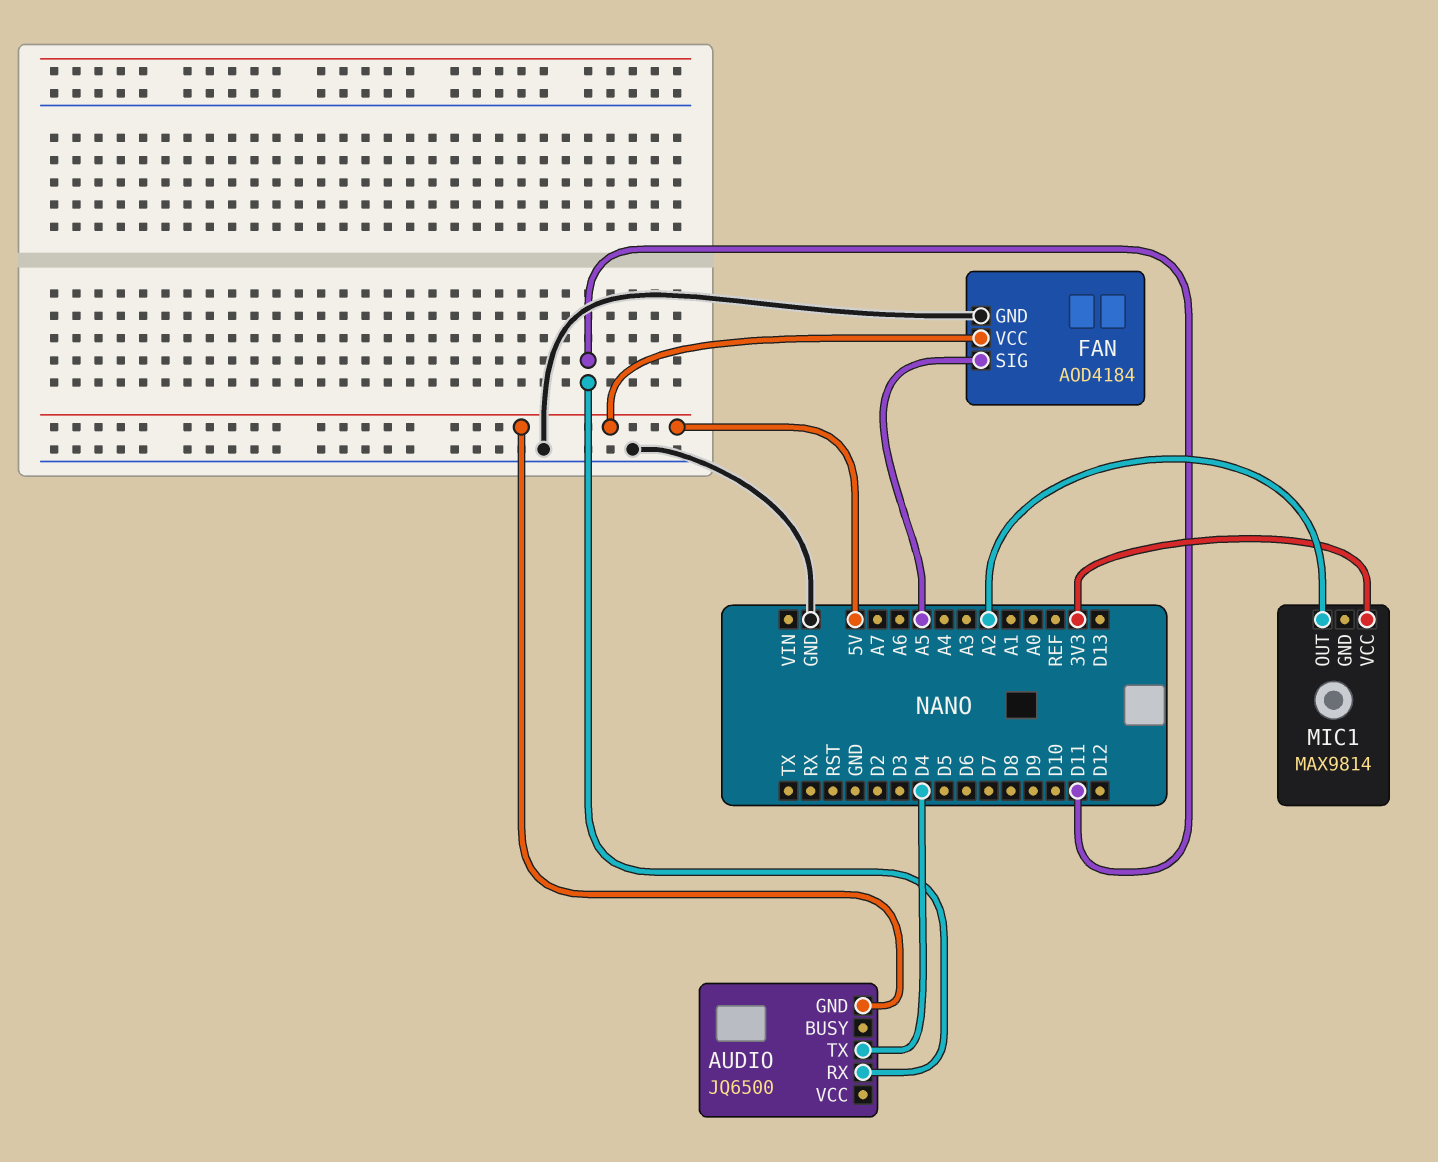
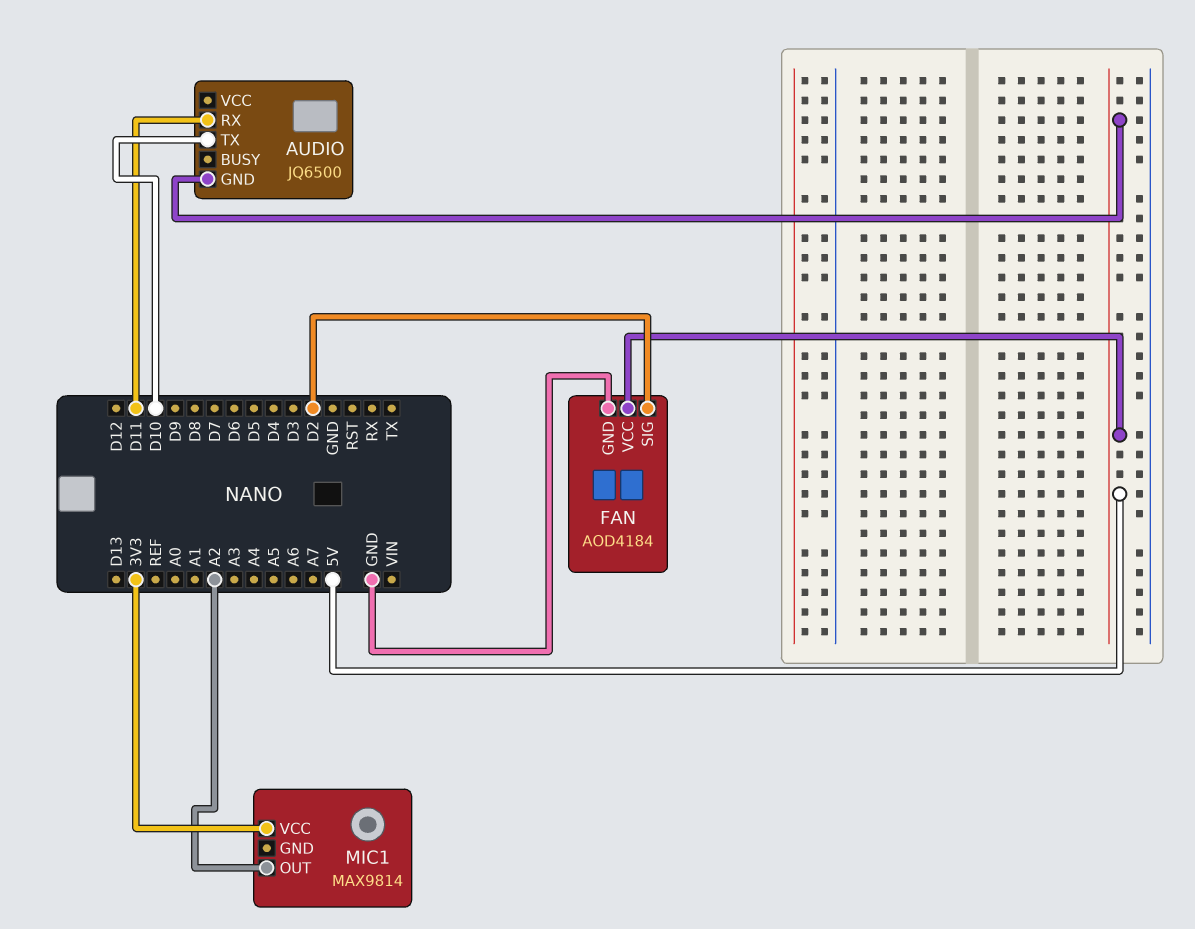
AUDIO pin TX: D4 -> D10
FAN pin SIG: A5 -> D2

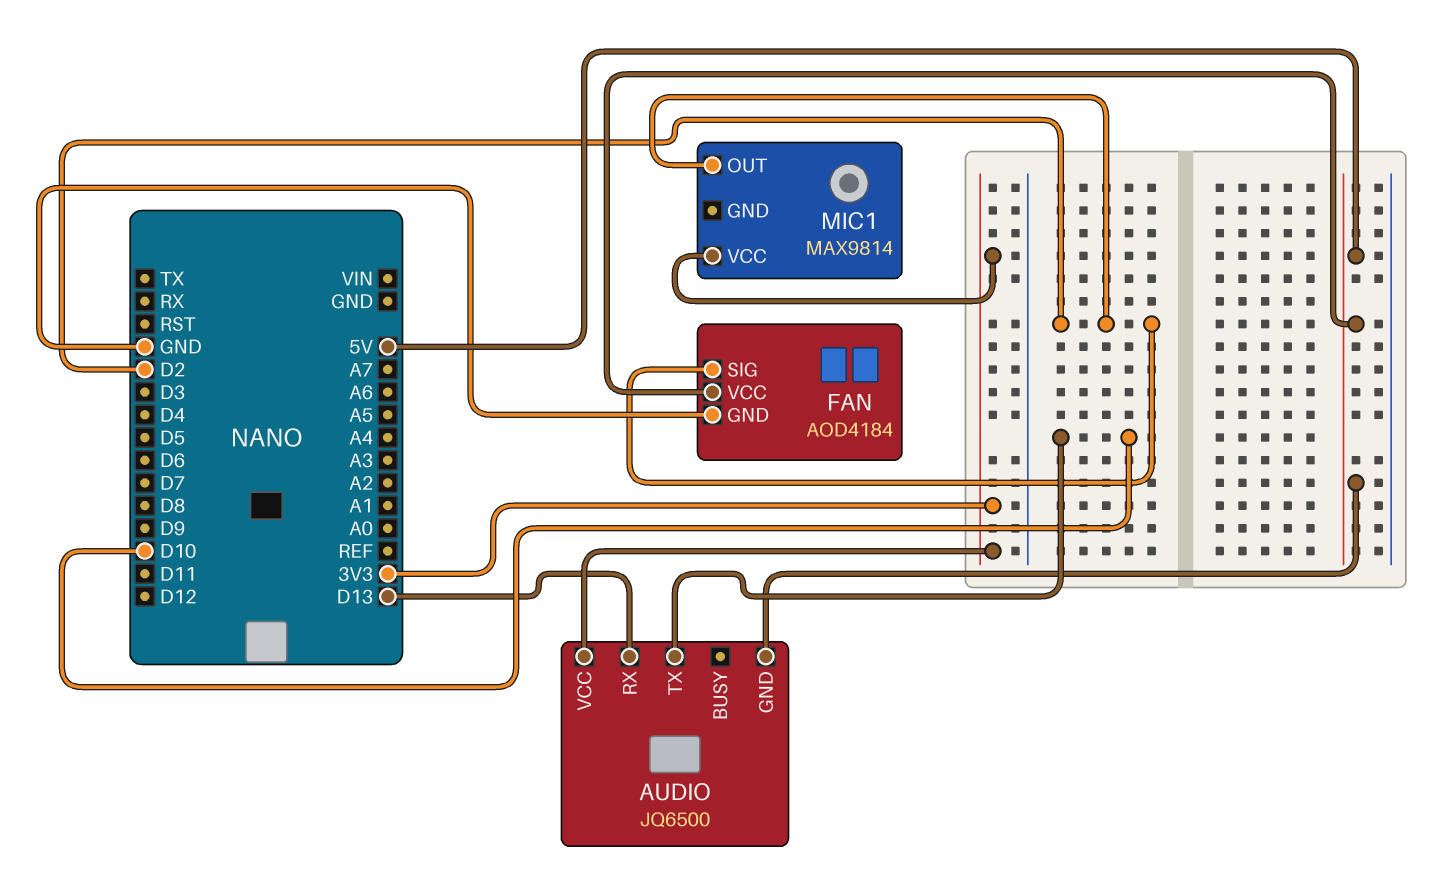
AUDIO pin RX: D11 -> D13
AUDIO pin VCC: none -> 3V3
MIC1 pin OUT: A2 -> D2

